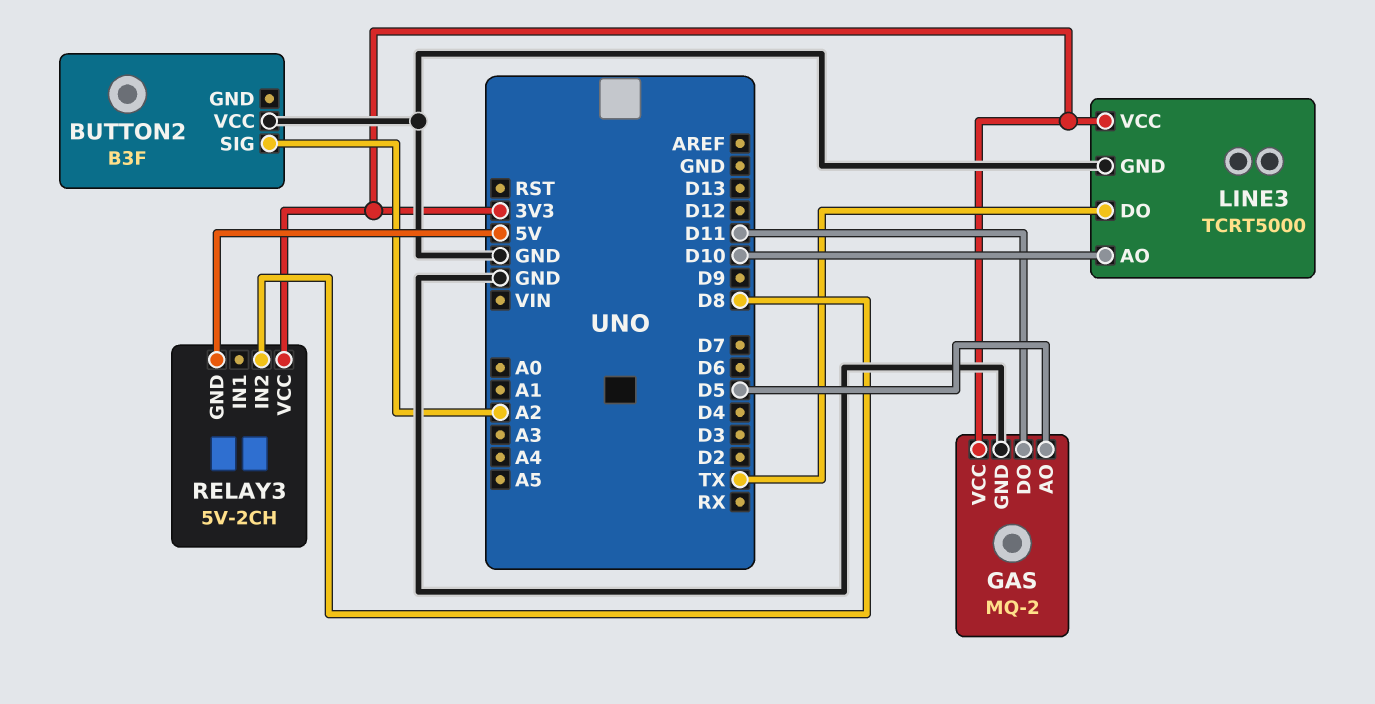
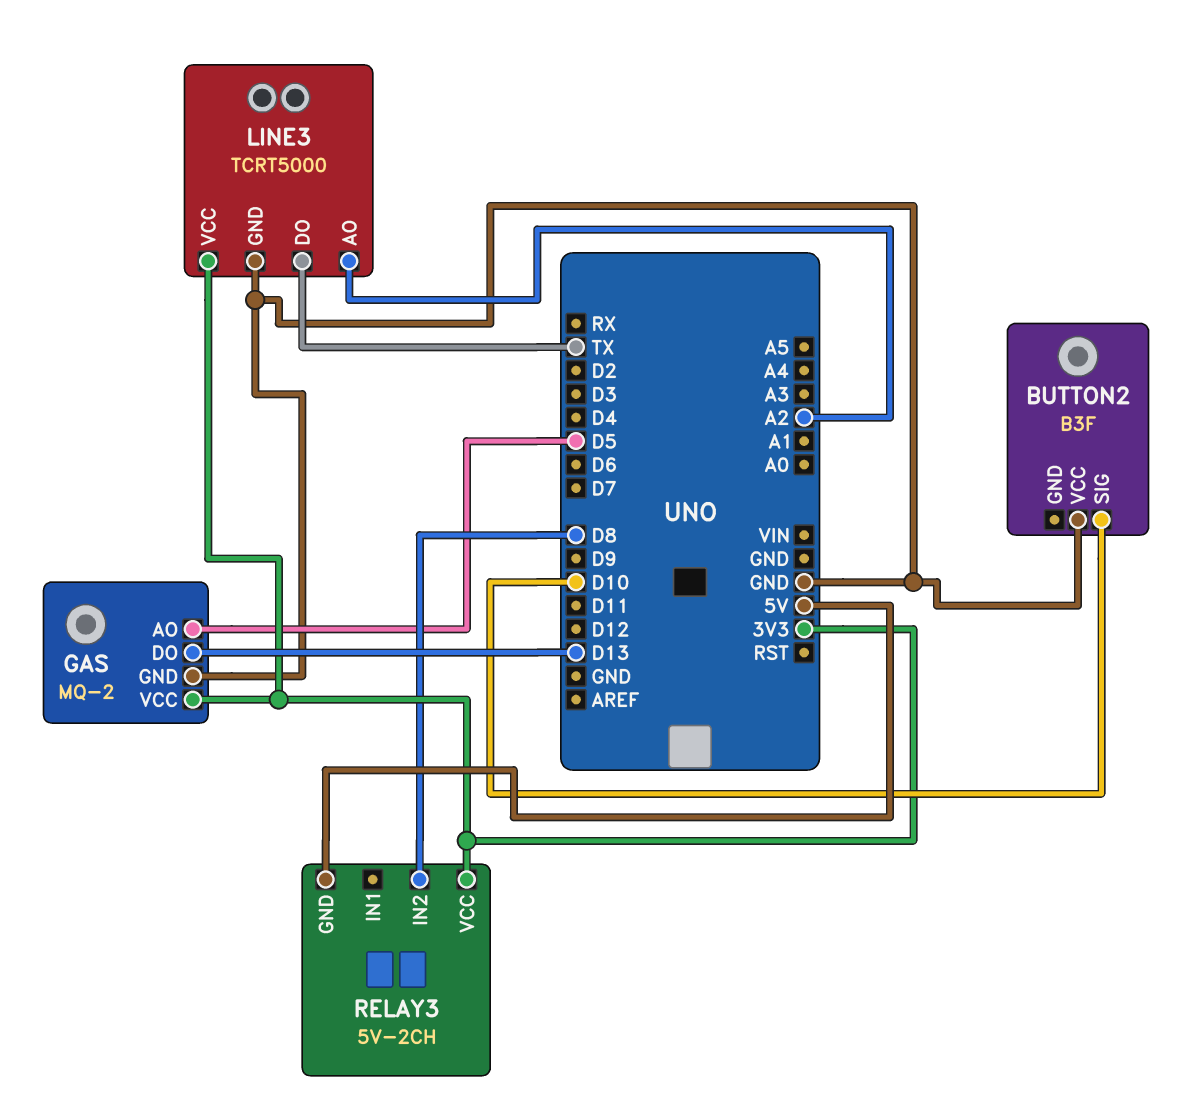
BUTTON2 pin SIG: A2 -> D10
GAS pin DO: D11 -> D13
LINE3 pin AO: D10 -> A2

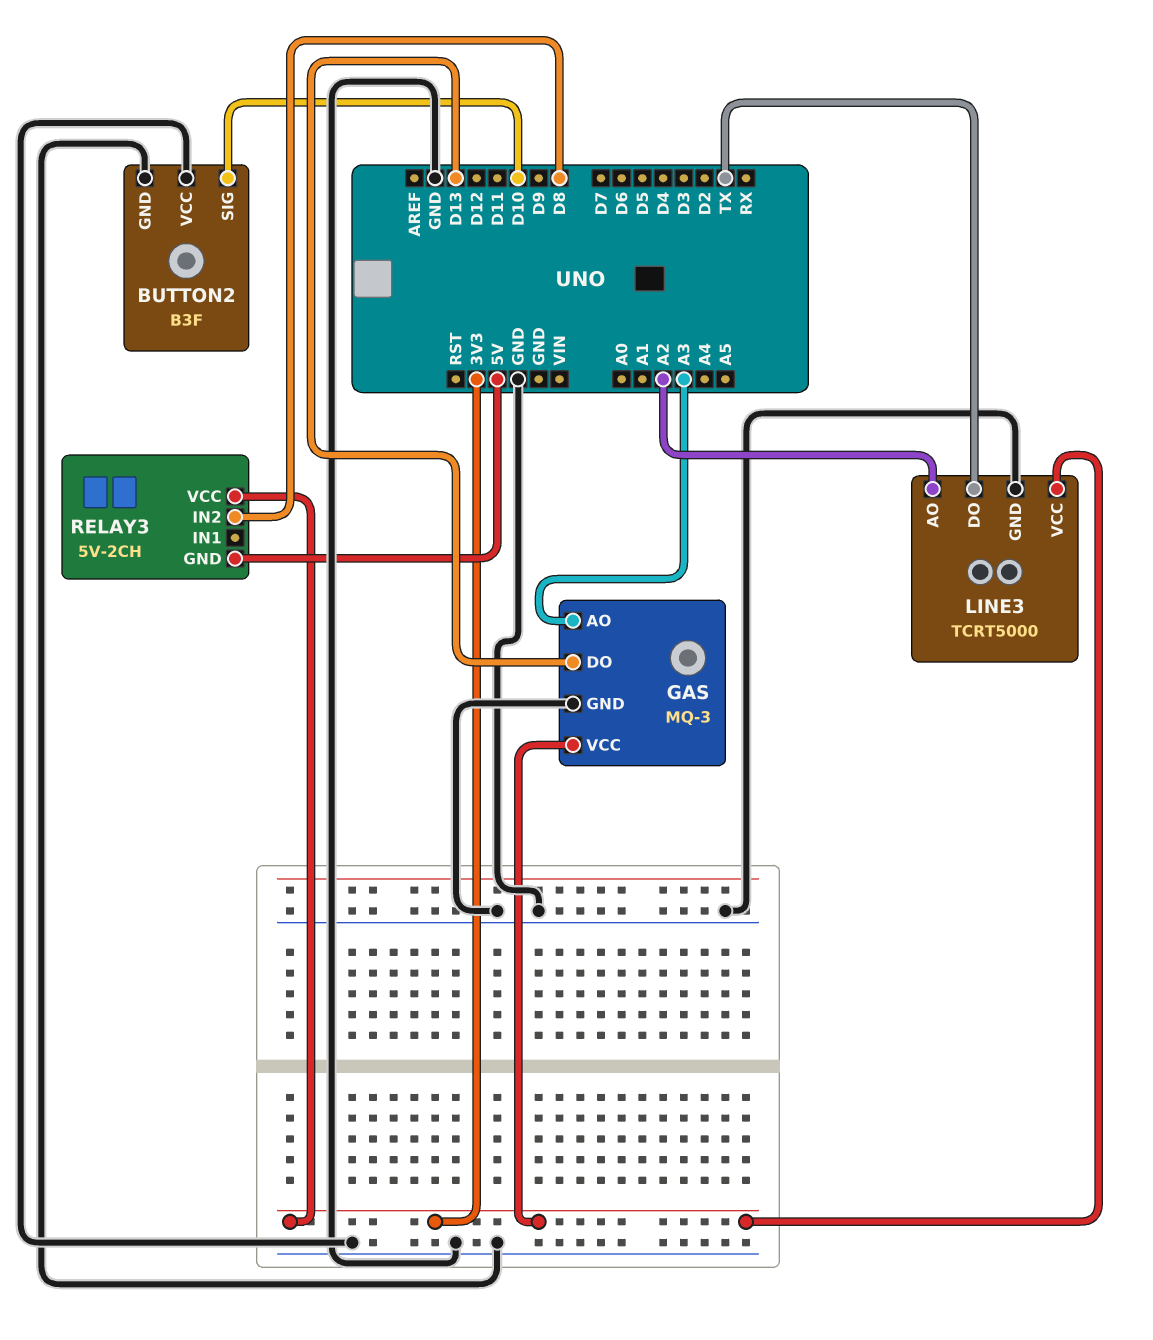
BUTTON2 pin GND: none -> GND
GAS: MQ-2 -> MQ-3
GAS pin AO: D5 -> A3

